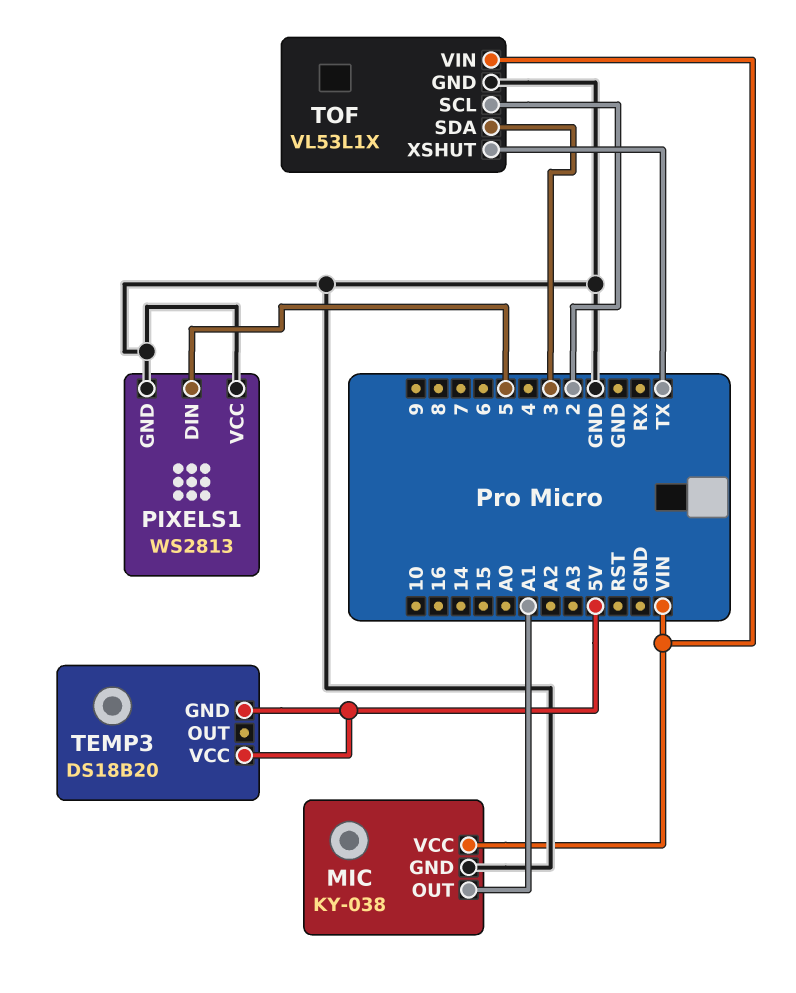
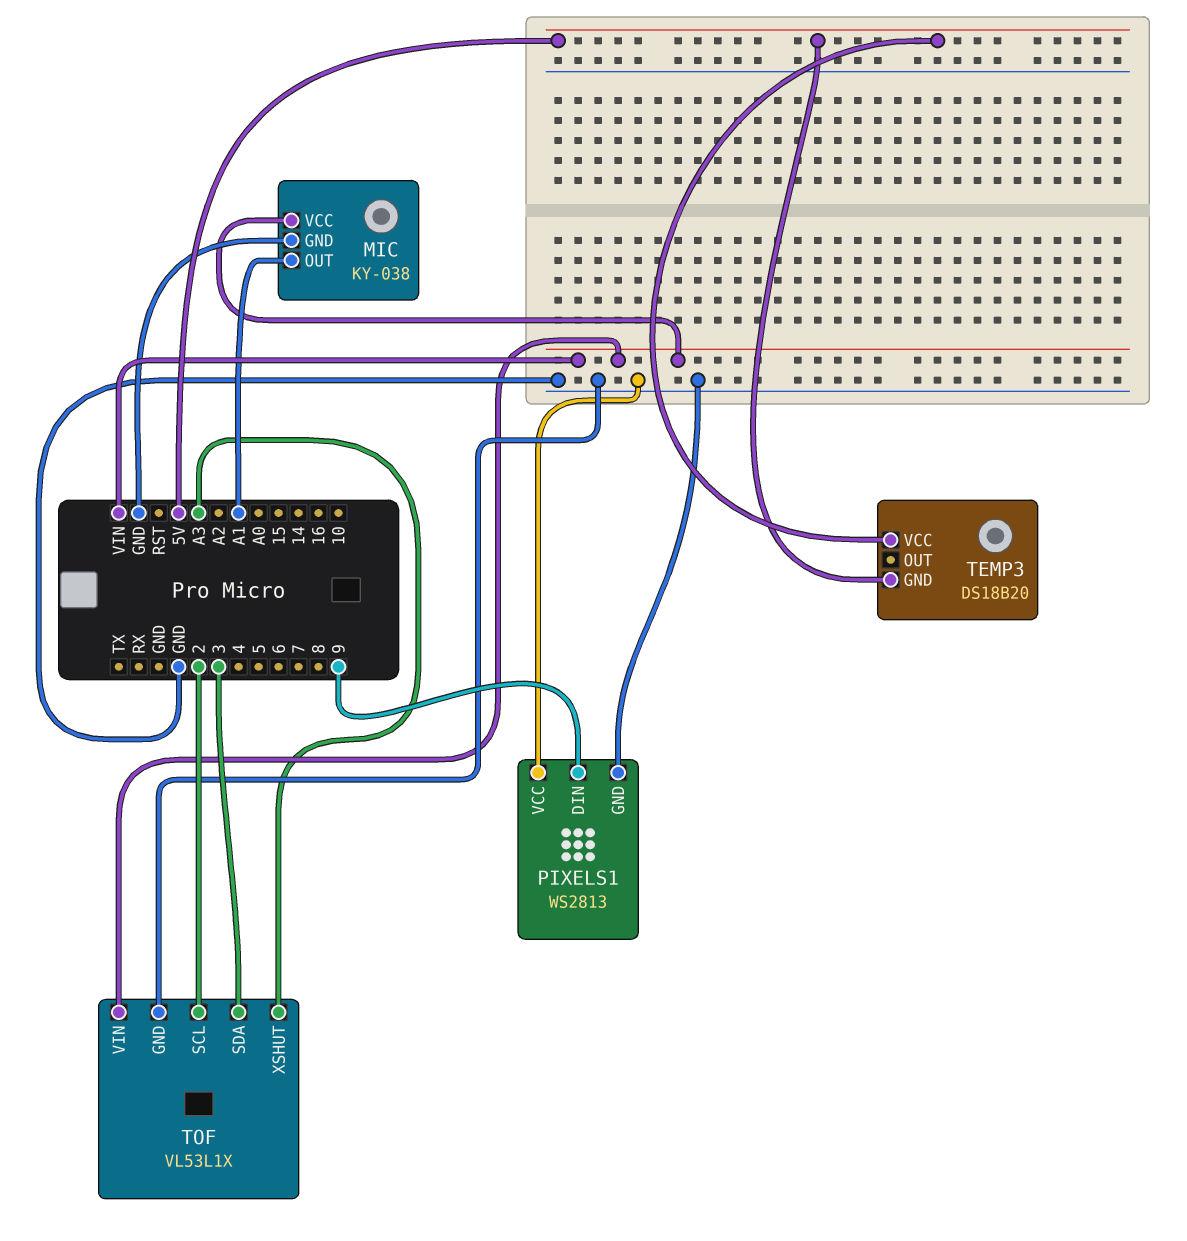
PIXELS1 pin DIN: 5 -> 9
TOF pin XSHUT: TX -> A3

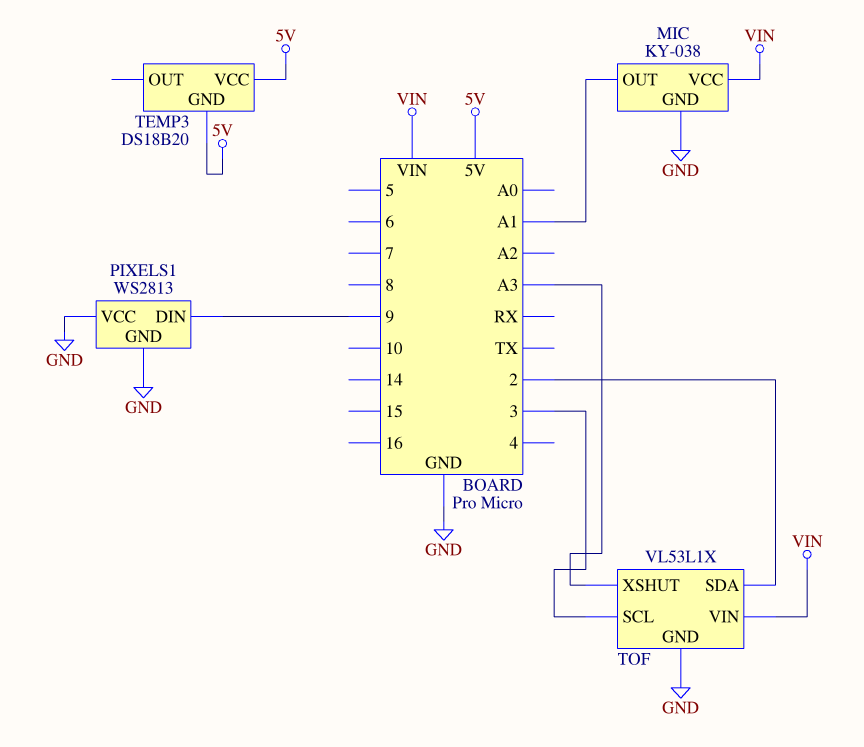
TOF pin SCL: 2 -> 3
TOF pin SDA: 3 -> 2

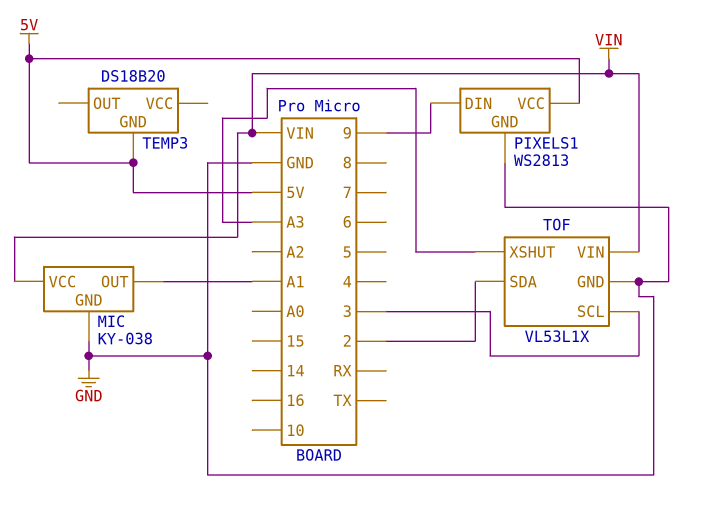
PIXELS1 pin VCC: GND -> 5V
TEMP3 pin VCC: 5V -> none

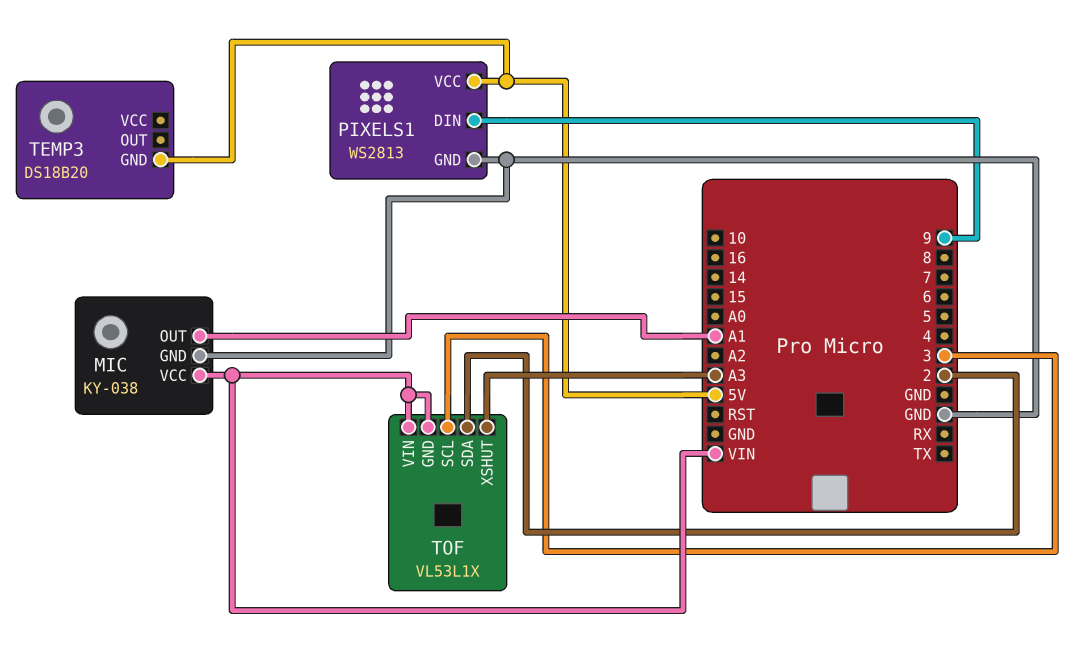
TOF pin GND: GND -> VIN

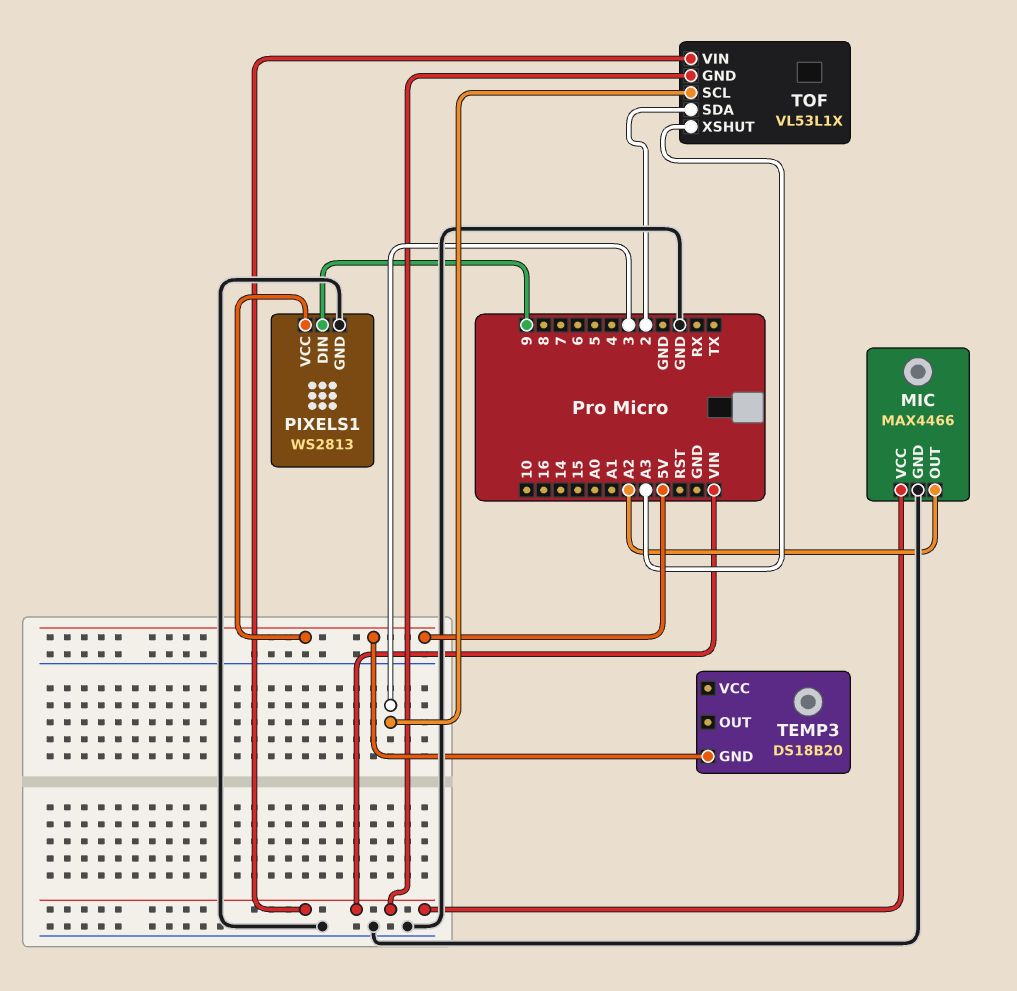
MIC: KY-038 -> MAX4466
MIC pin OUT: A1 -> A2

